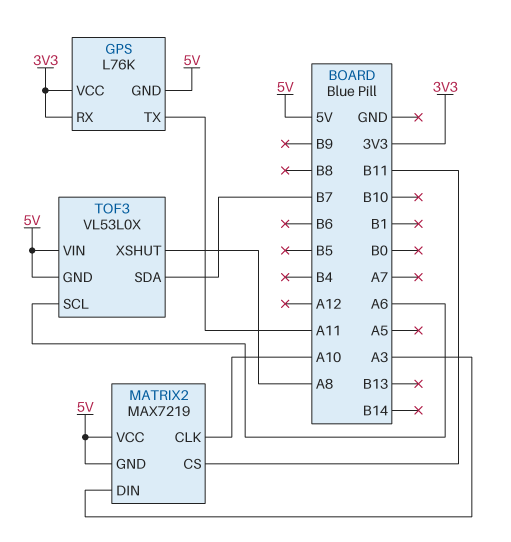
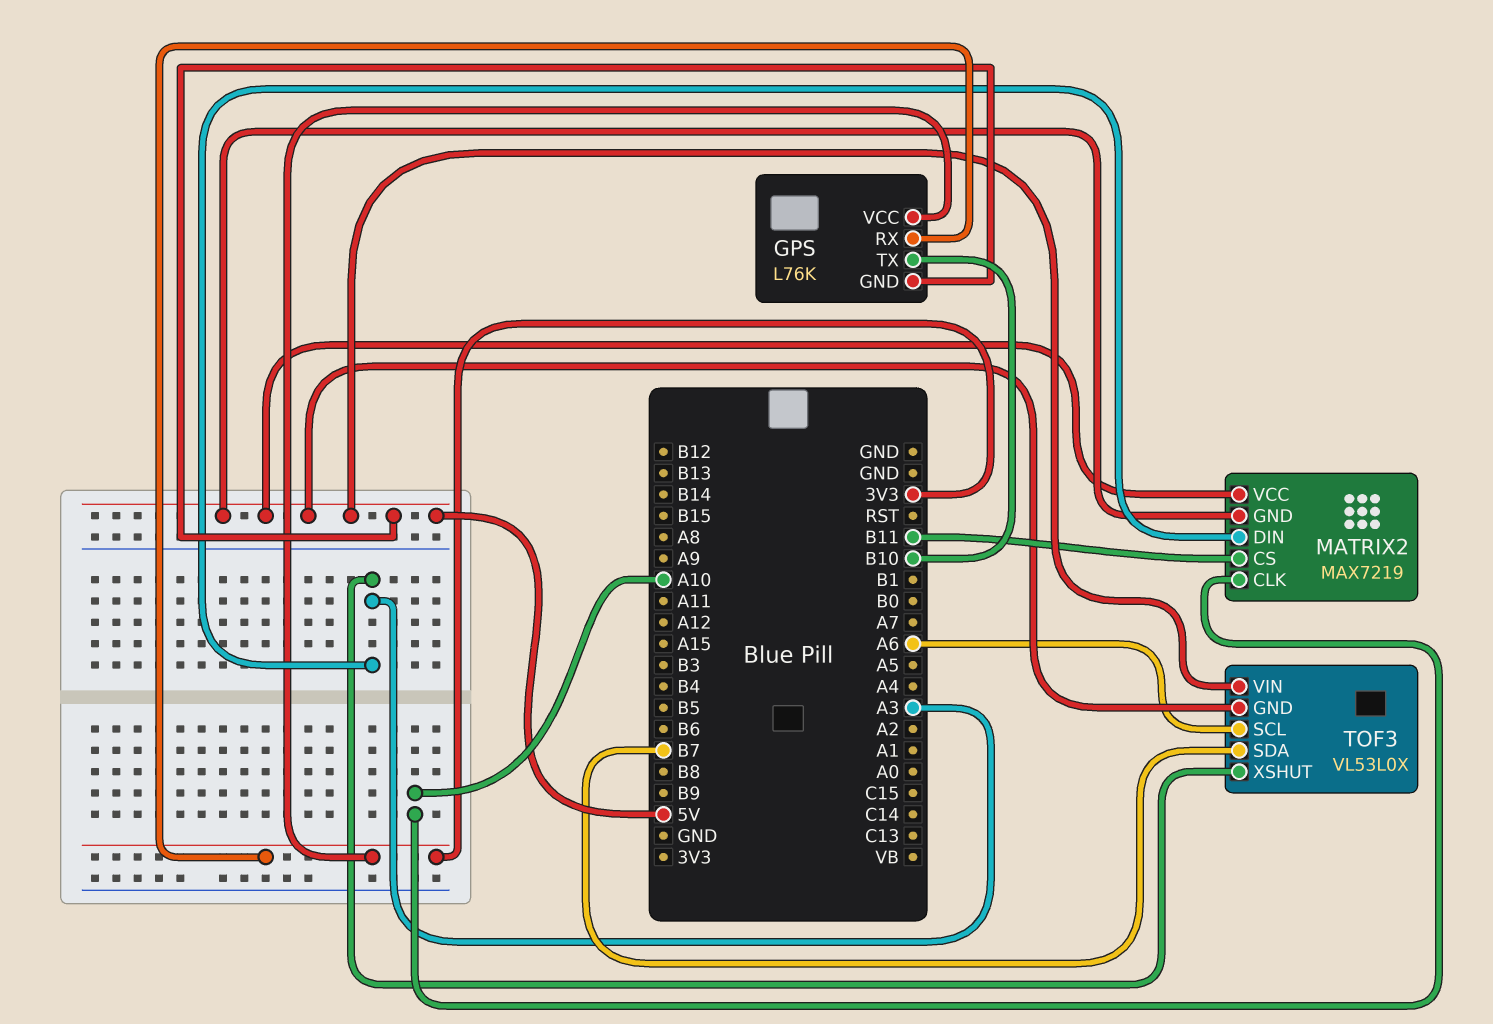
GPS pin TX: A11 -> B10
TOF3 pin XSHUT: A8 -> A3

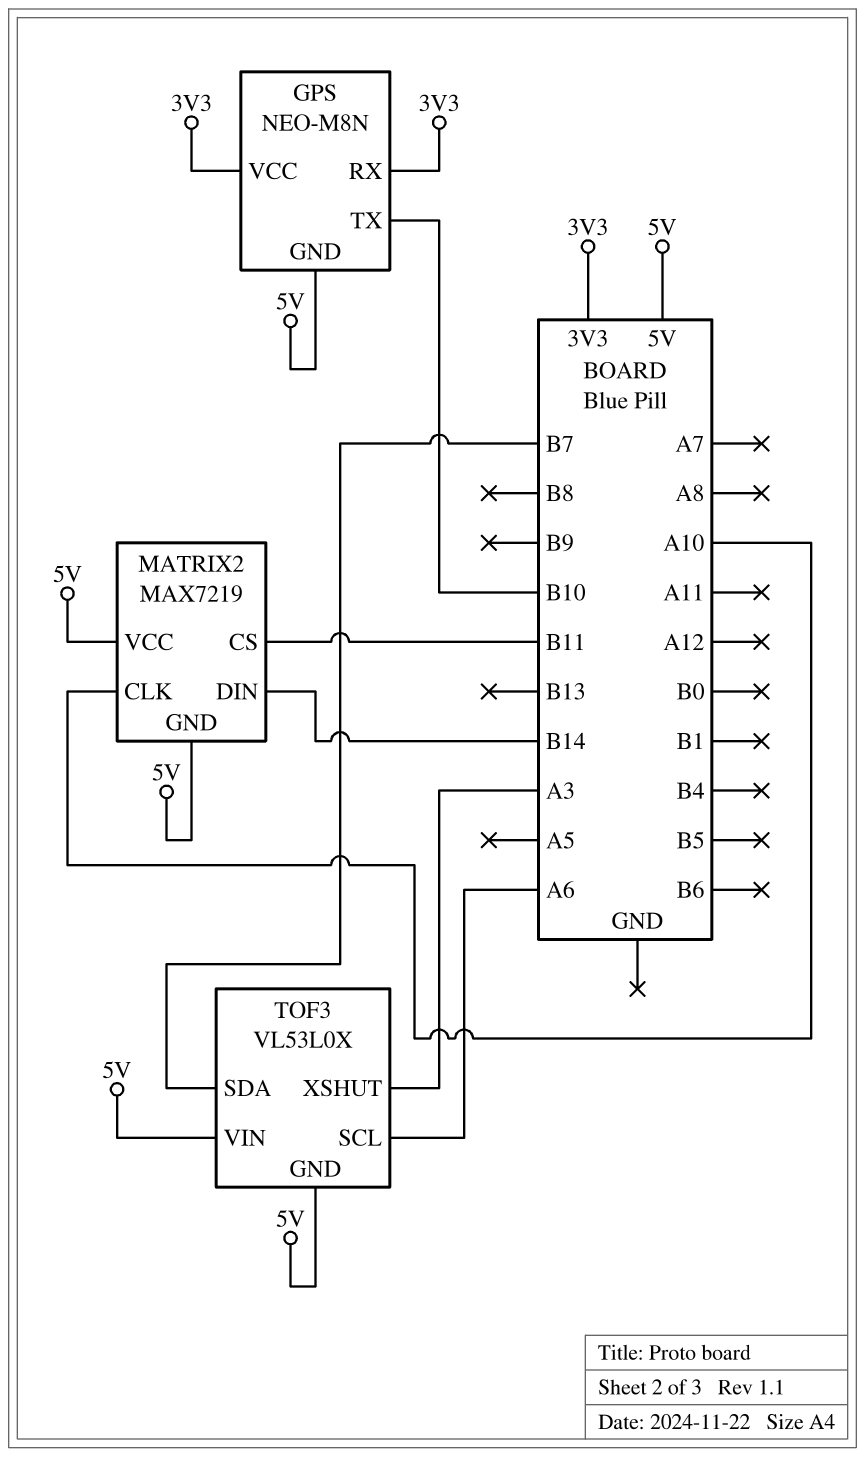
GPS: L76K -> NEO-M8N
MATRIX2 pin DIN: A3 -> B14

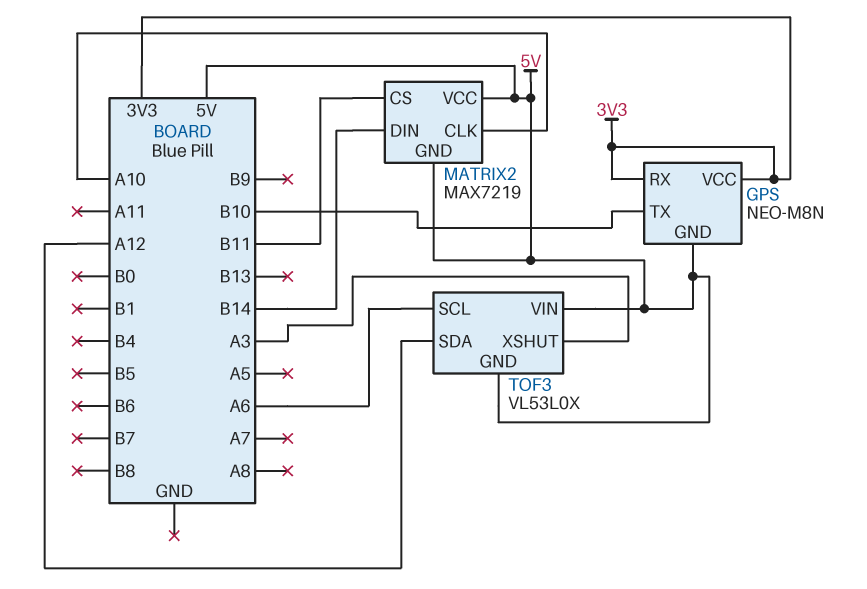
TOF3 pin SDA: B7 -> A12

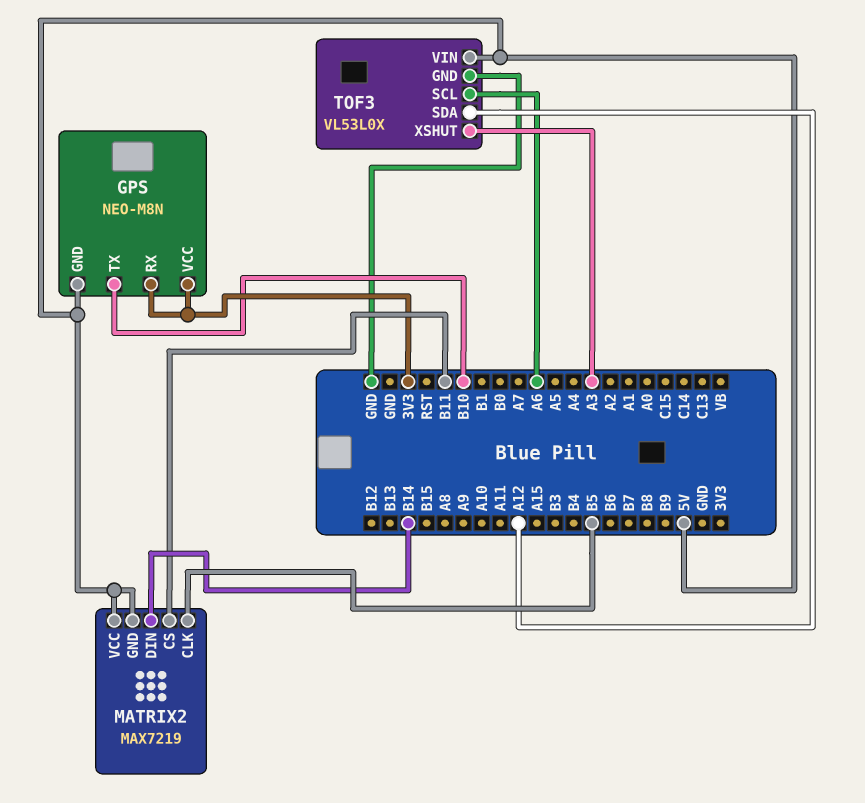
MATRIX2 pin CLK: A10 -> B5
TOF3 pin GND: 5V -> GND

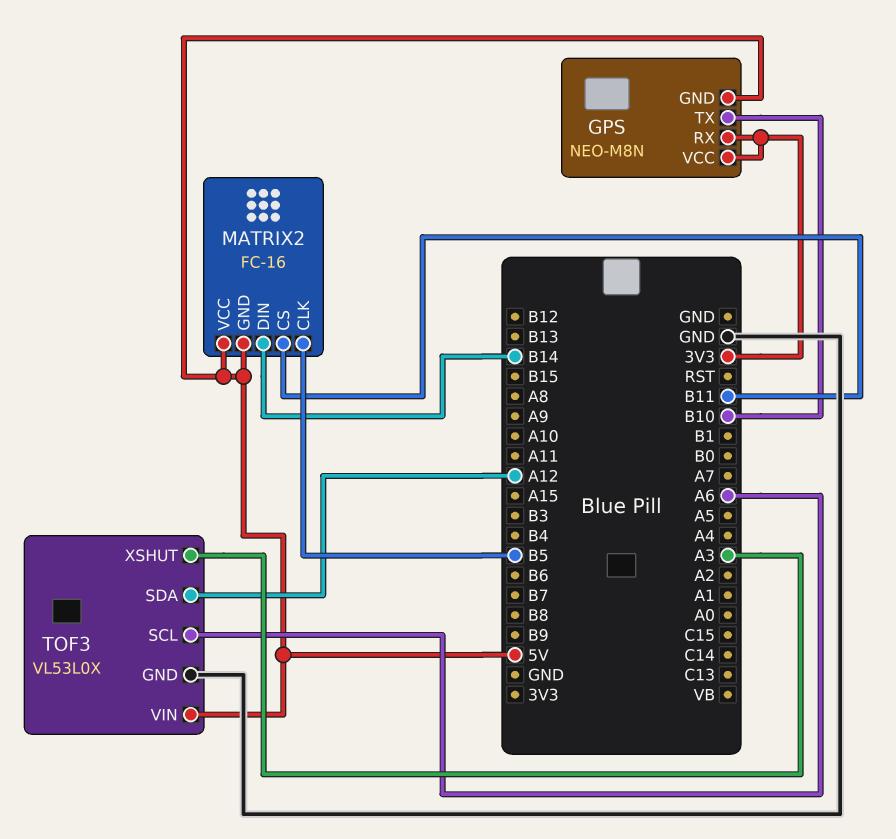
MATRIX2: MAX7219 -> FC-16

